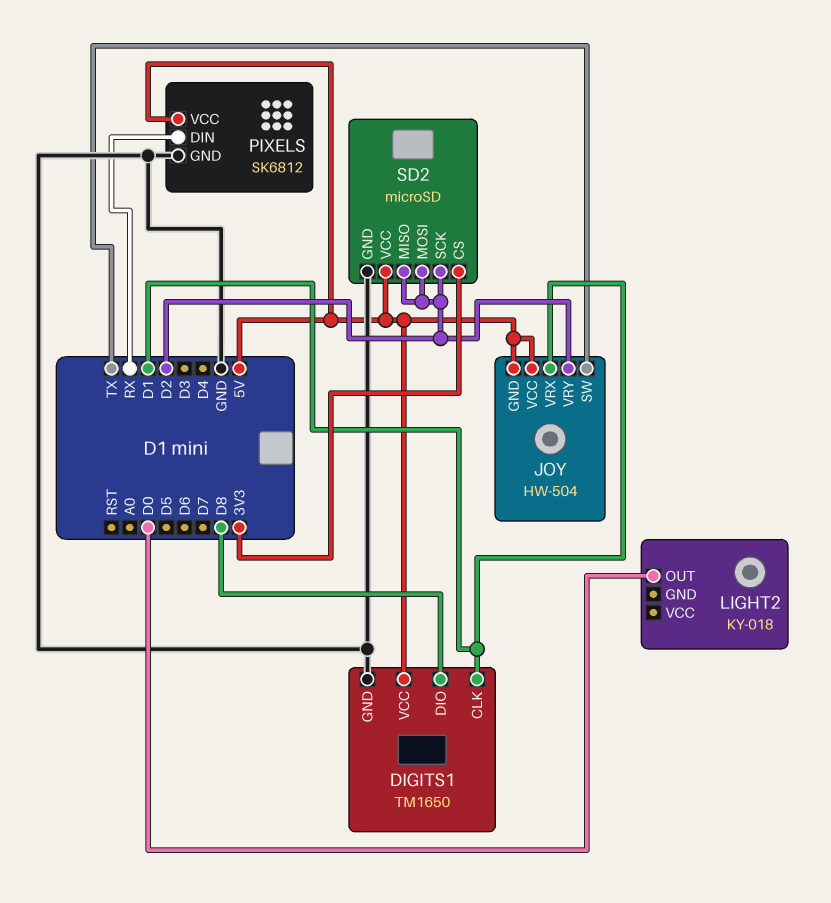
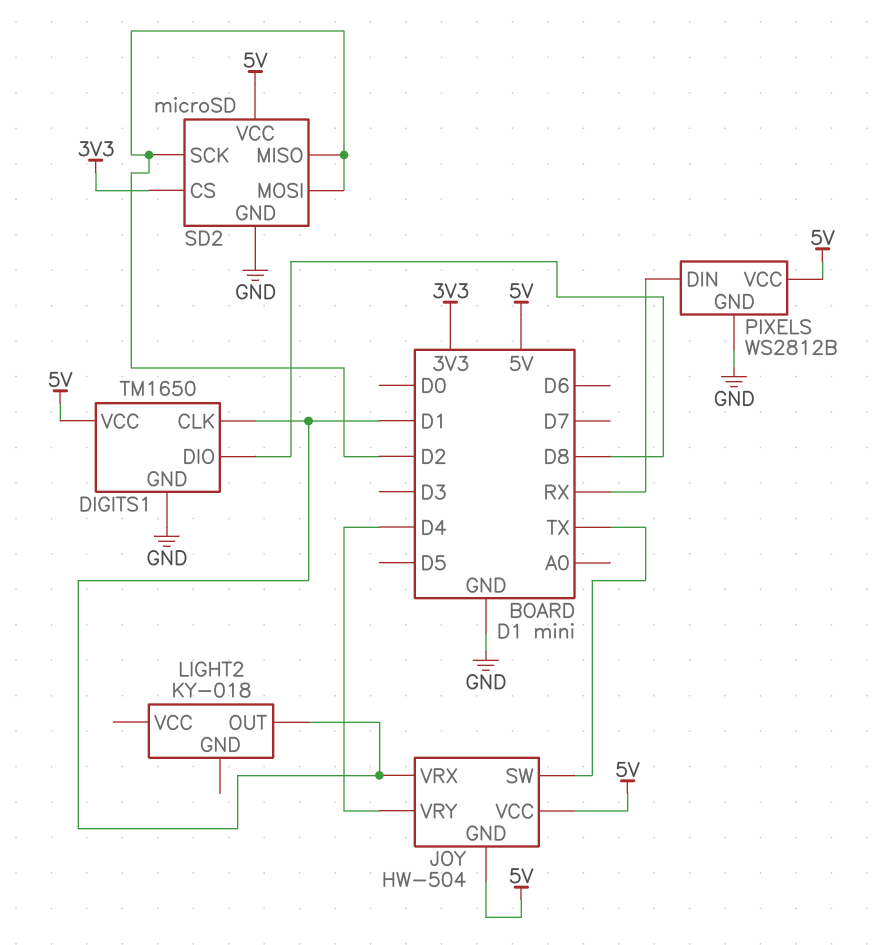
JOY pin VRY: D2 -> D4
LIGHT2 pin OUT: D0 -> D1
PIXELS: SK6812 -> WS2812B

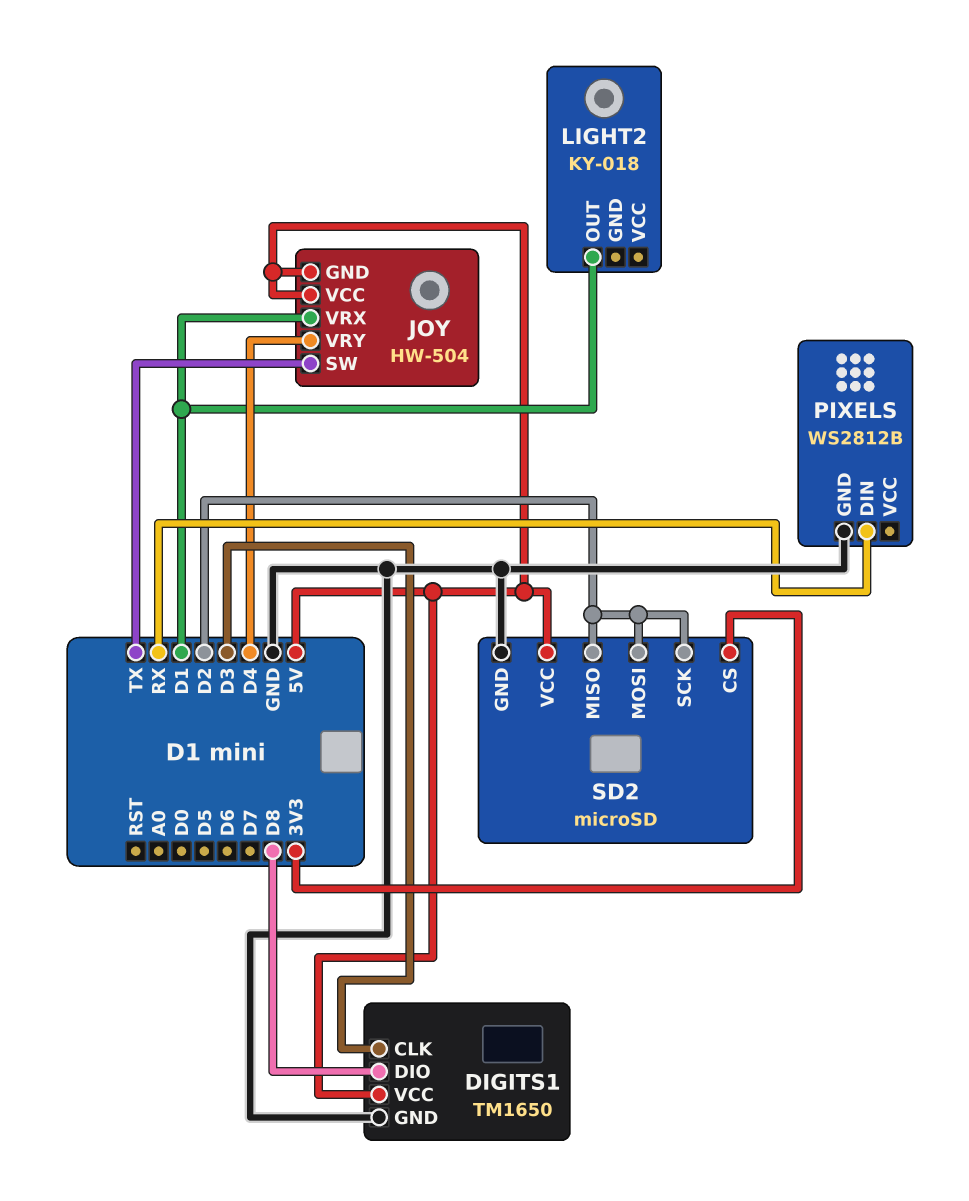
DIGITS1 pin CLK: D1 -> D3
PIXELS pin VCC: 5V -> none

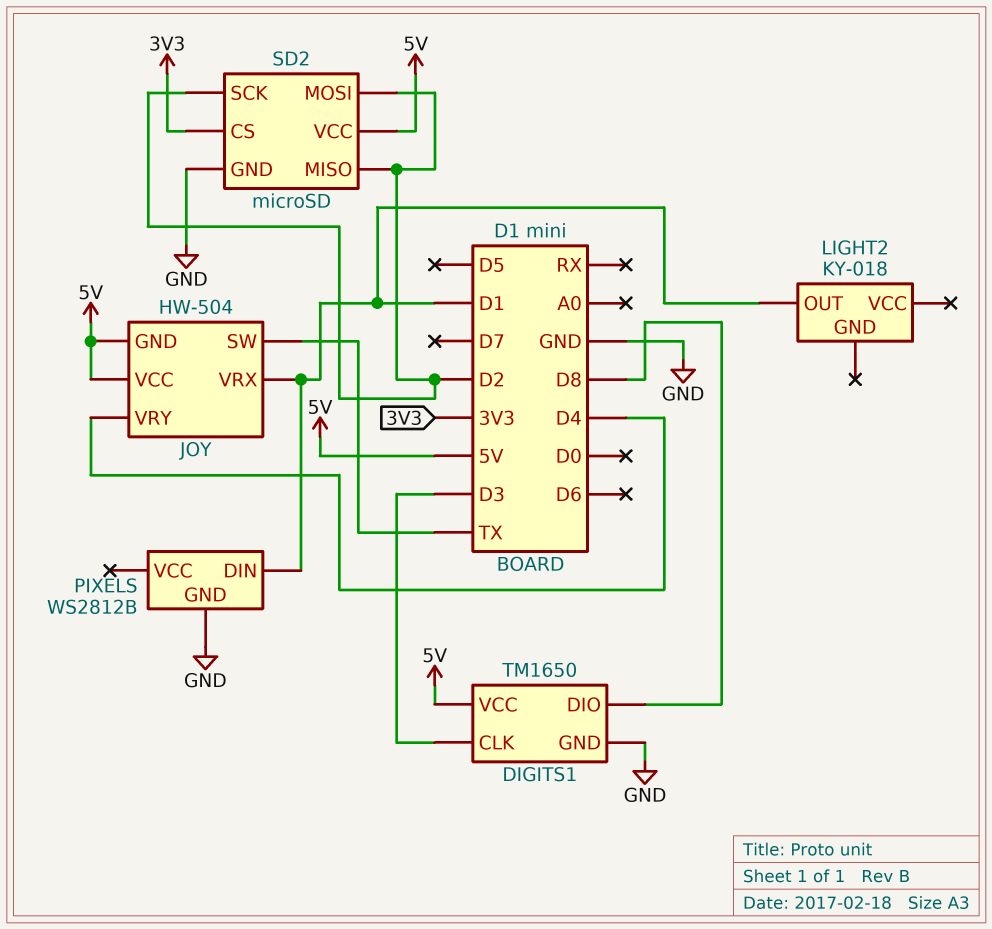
PIXELS pin DIN: RX -> D1

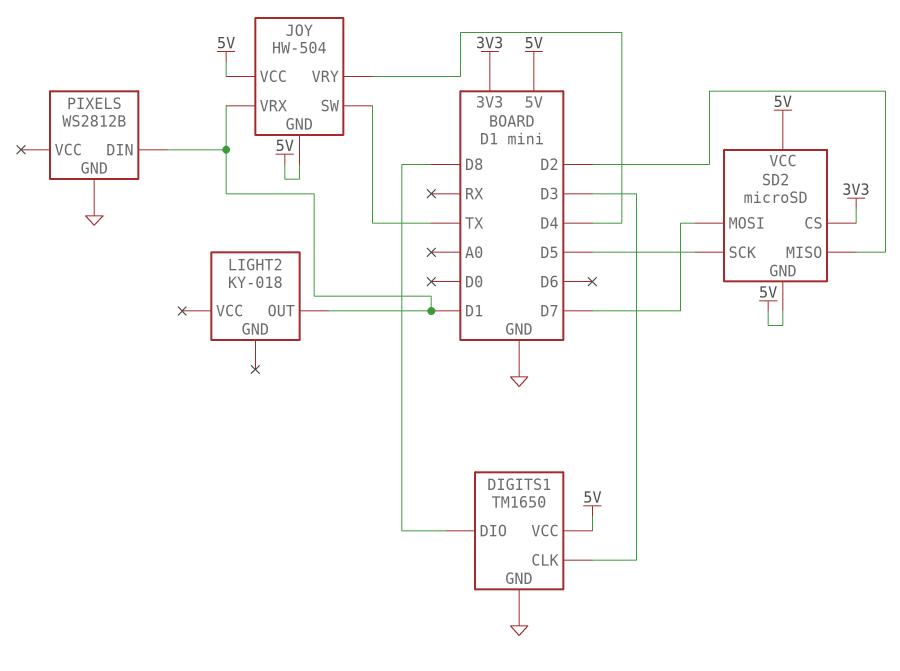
SD2 pin GND: GND -> 5V
SD2 pin MOSI: D2 -> D7
SD2 pin SCK: D2 -> D5

